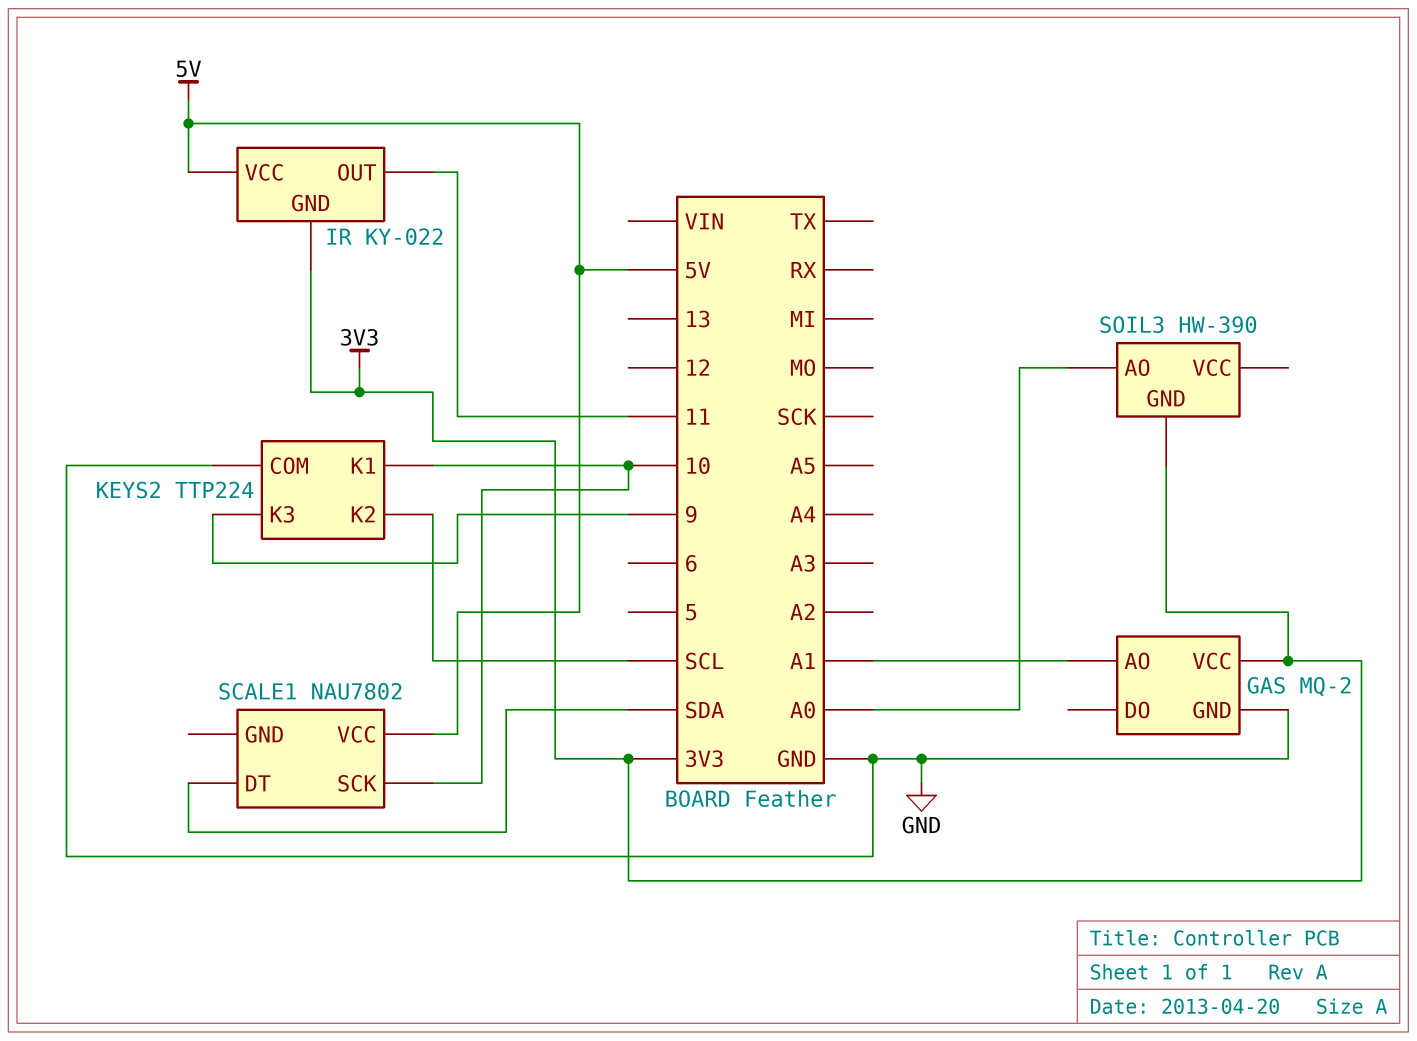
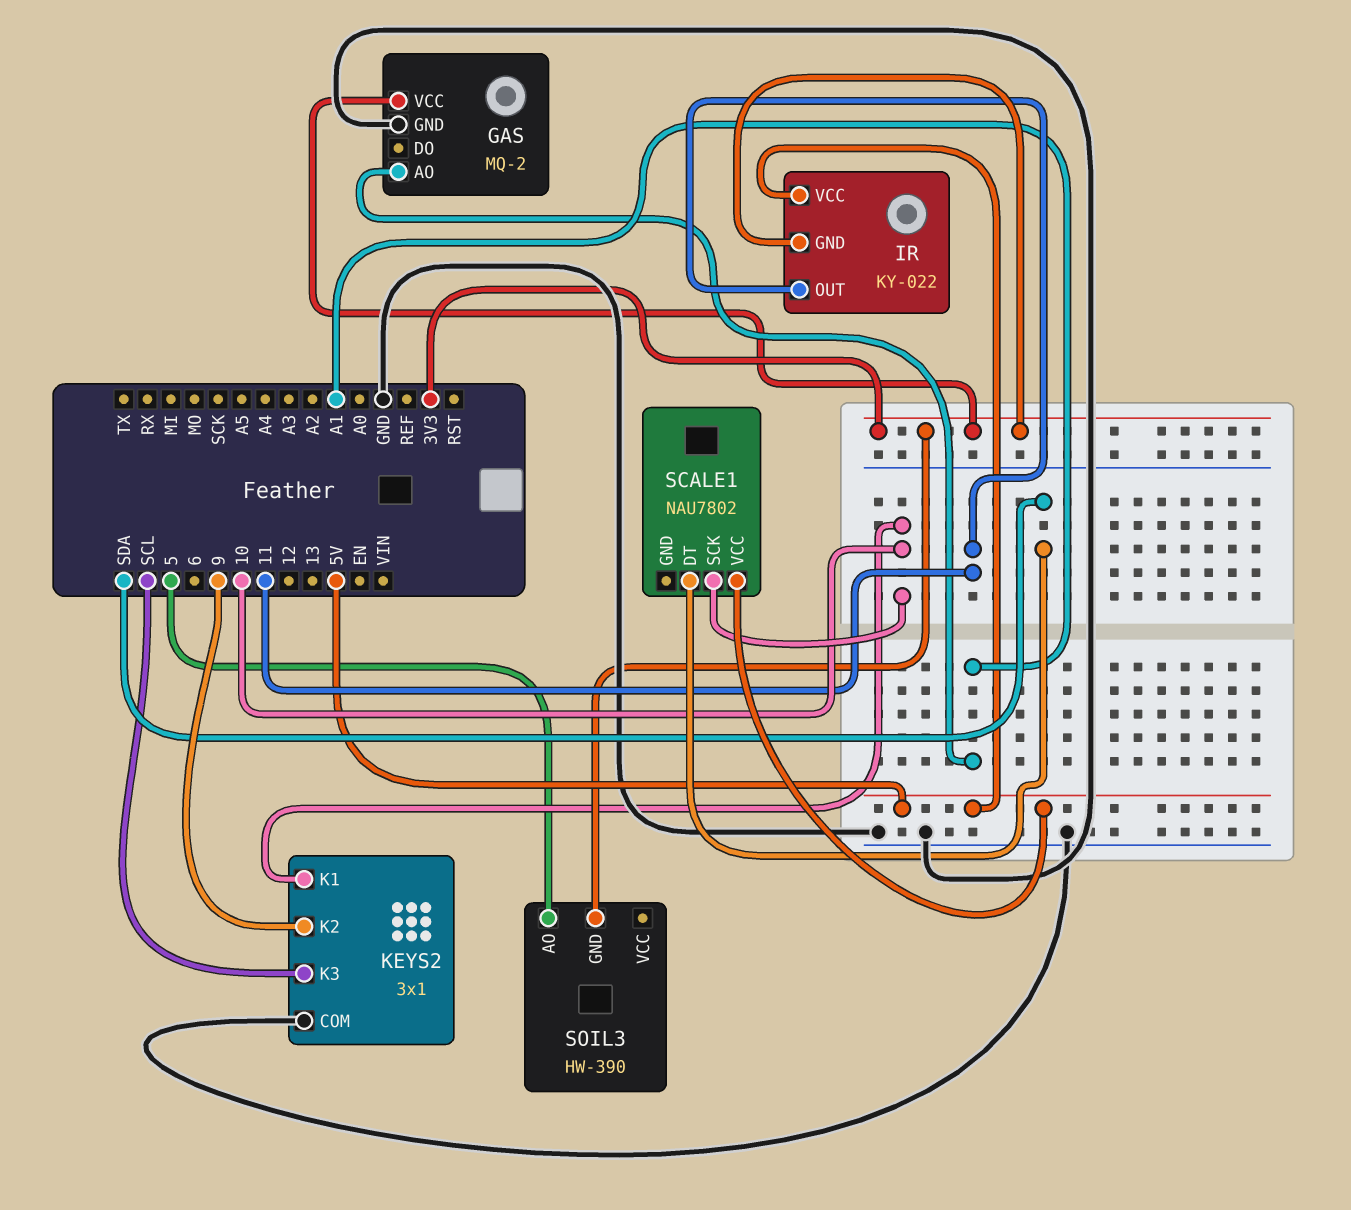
KEYS2: TTP224 -> 3x1
KEYS2 pin K2: SCL -> 9
KEYS2 pin K3: 9 -> SCL
SOIL3 pin AO: A0 -> 5

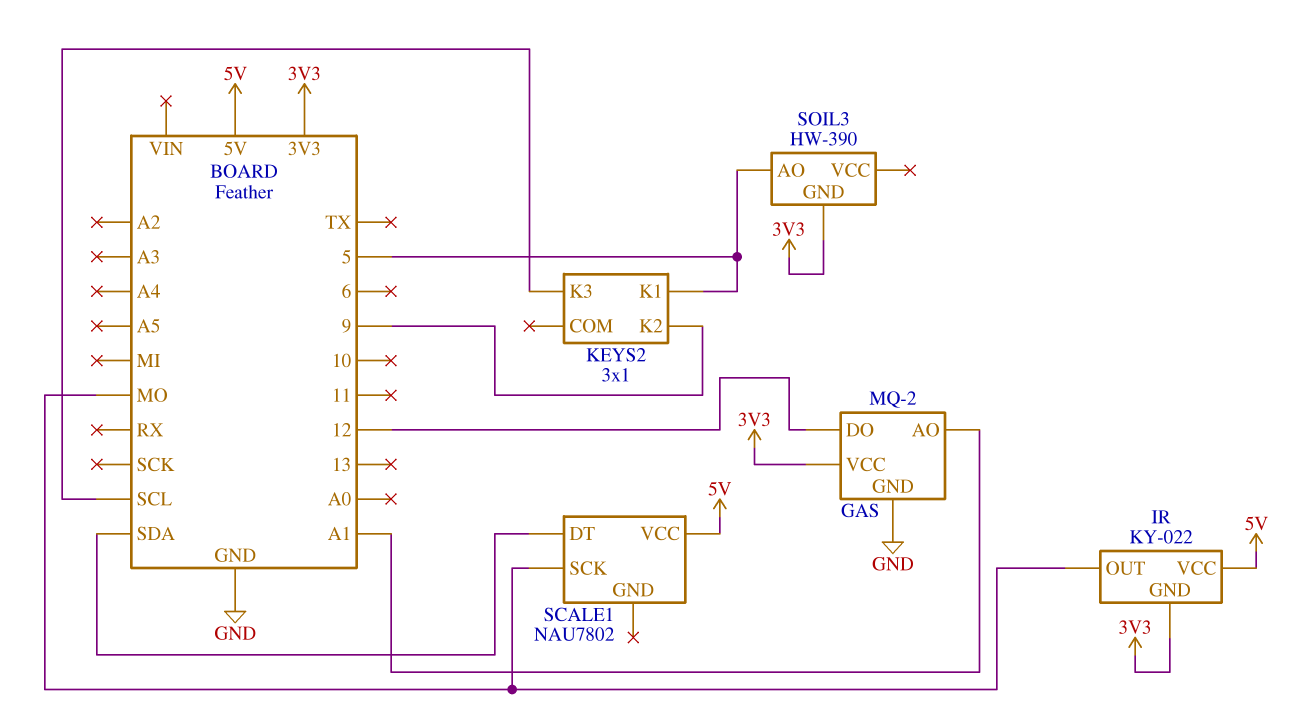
GAS pin DO: none -> 12
IR pin OUT: 11 -> MO
KEYS2 pin COM: GND -> none
KEYS2 pin K1: 10 -> 5
SCALE1 pin SCK: 10 -> MO

